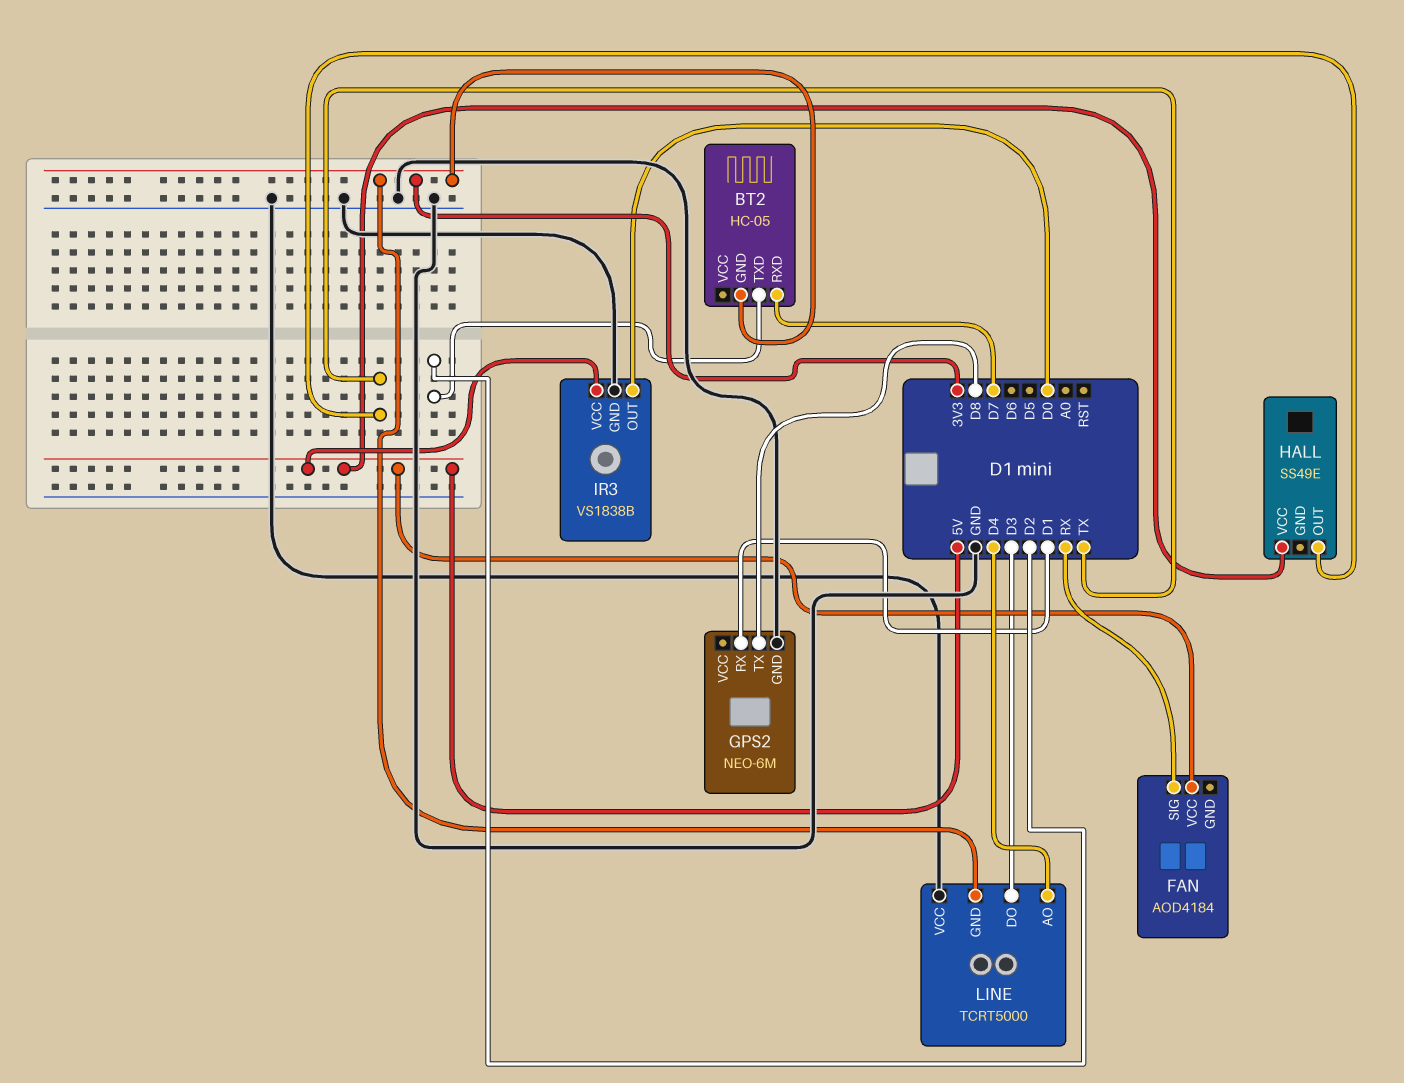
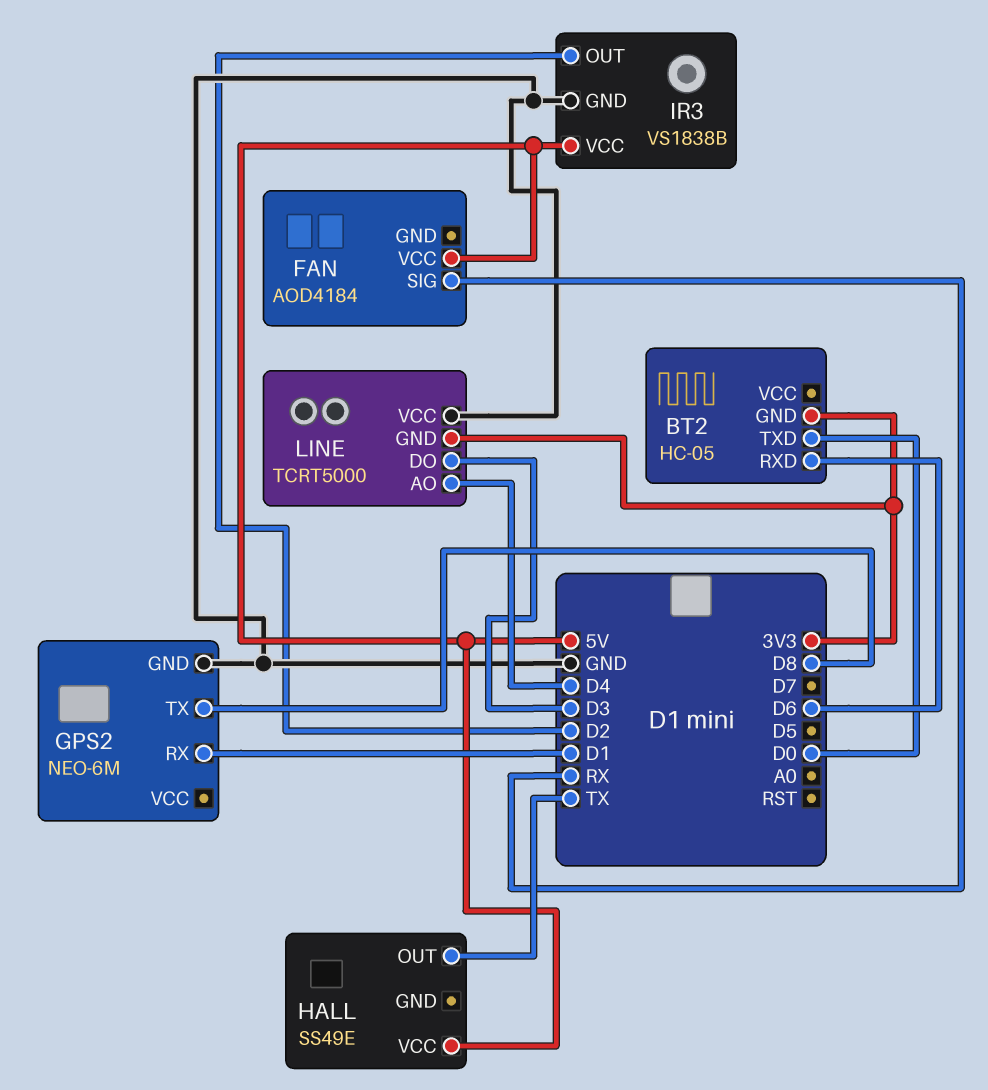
BT2 pin RXD: D7 -> D6
BT2 pin TXD: D2 -> D0
IR3 pin OUT: D0 -> D2

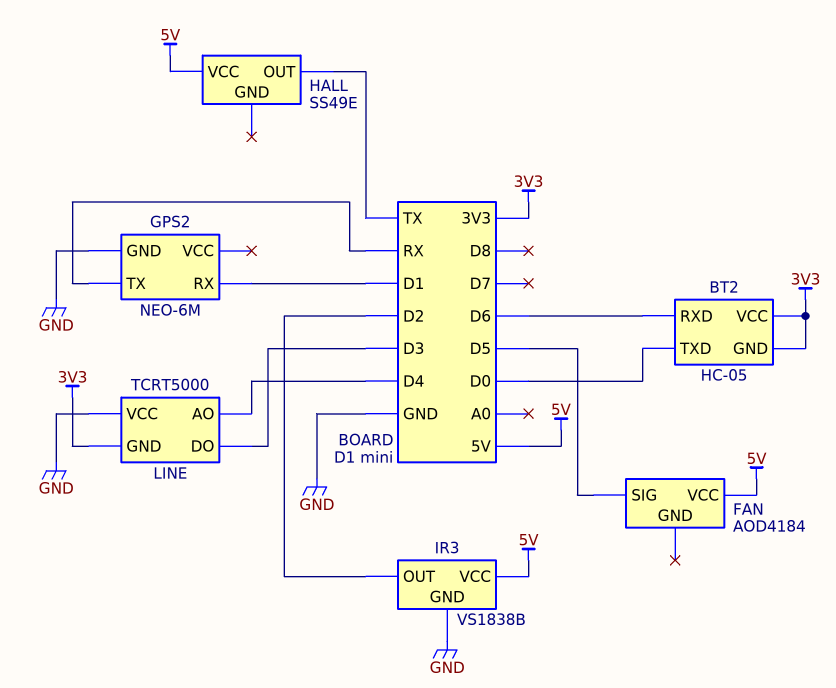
BT2 pin VCC: none -> 3V3
FAN pin SIG: RX -> D5
GPS2 pin TX: D8 -> RX

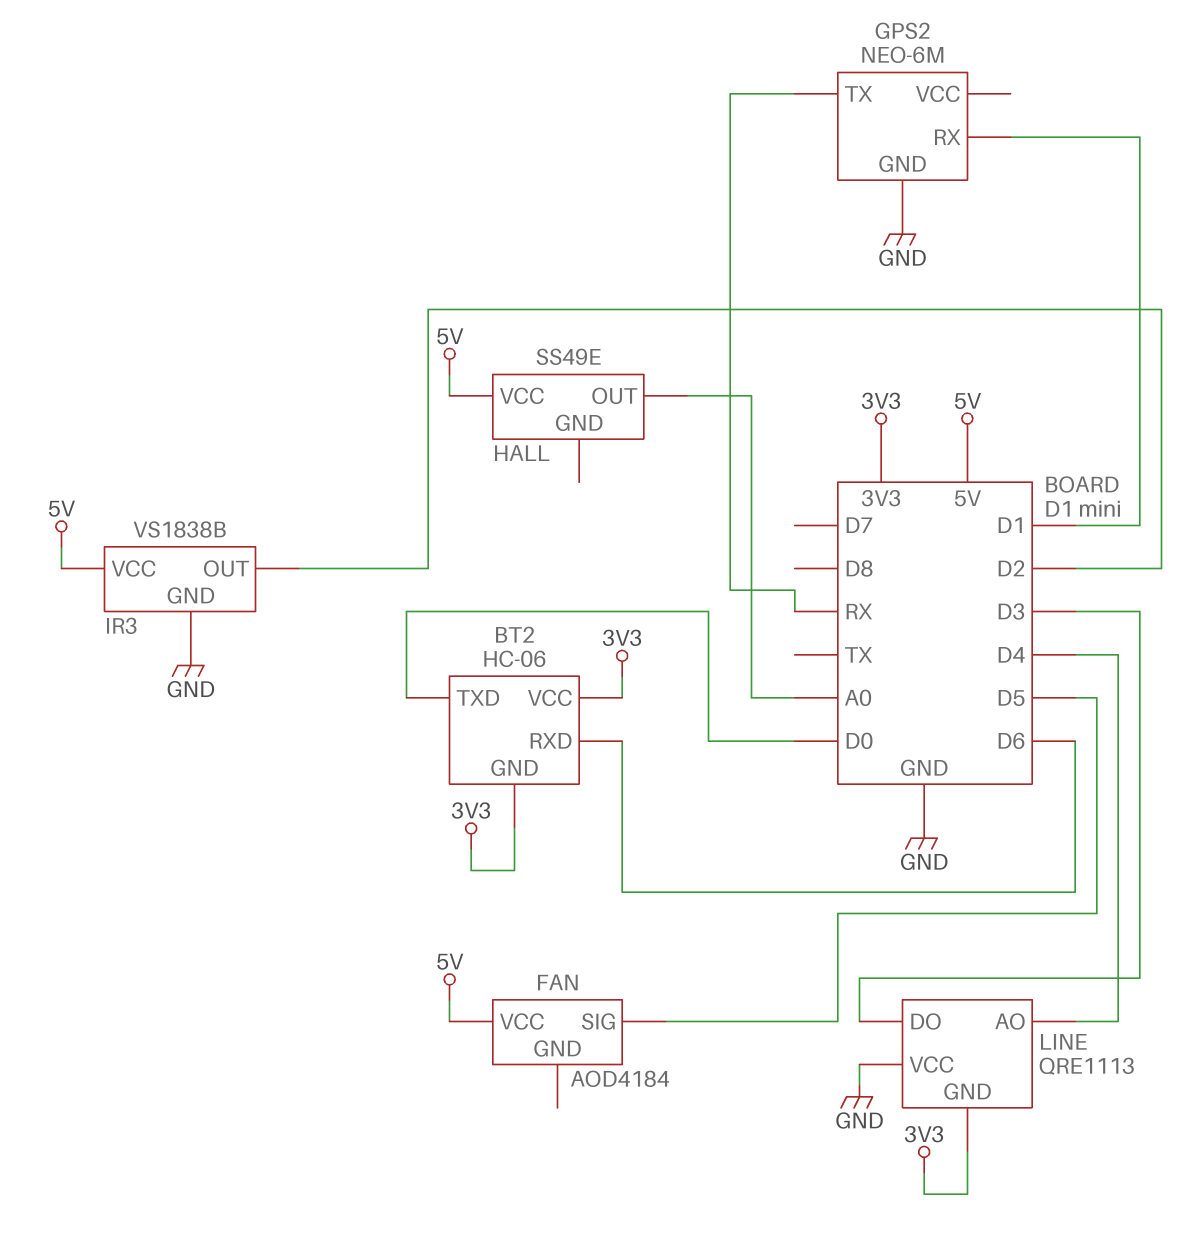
BT2: HC-05 -> HC-06
HALL pin OUT: TX -> A0
LINE: TCRT5000 -> QRE1113

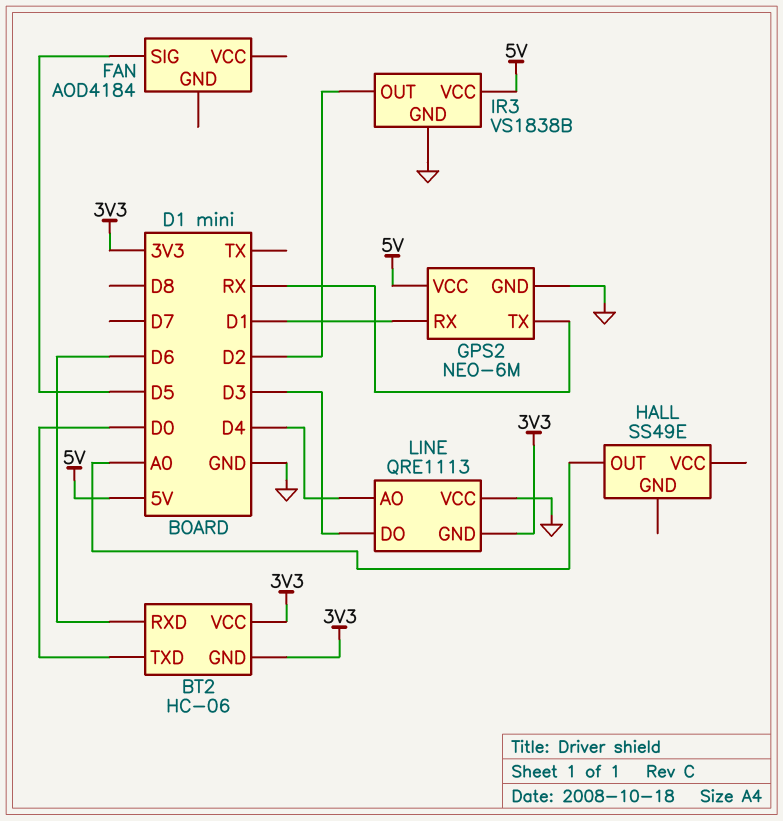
FAN pin VCC: 5V -> none
GPS2 pin VCC: none -> 5V
HALL pin VCC: 5V -> none

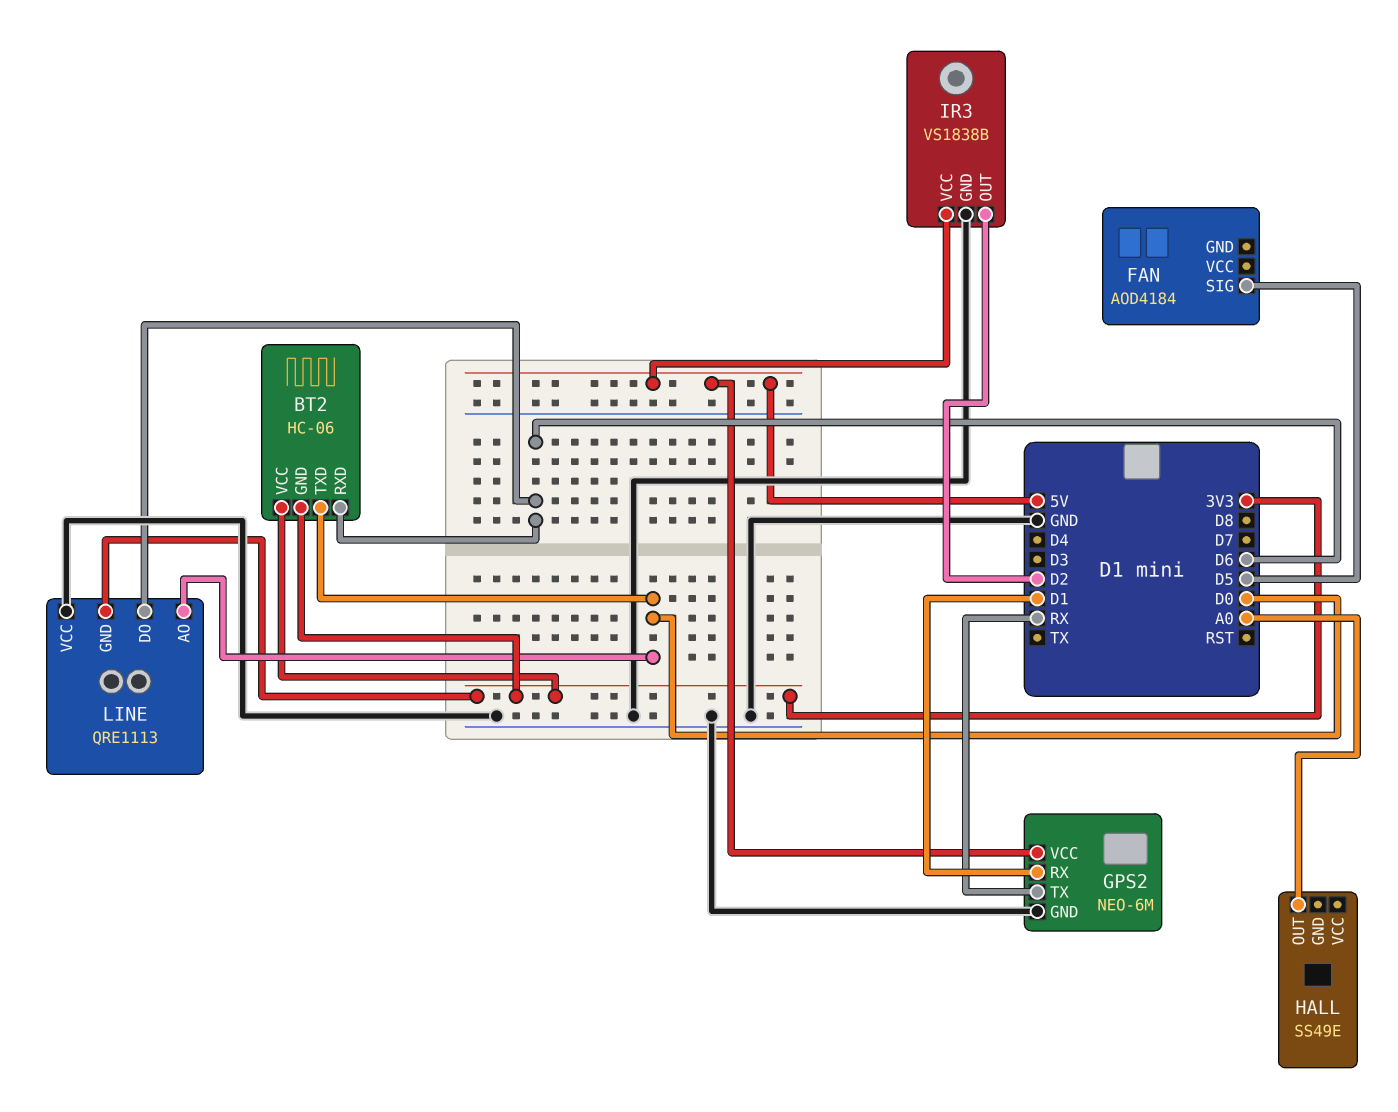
LINE pin AO: D4 -> D0
LINE pin DO: D3 -> D6

